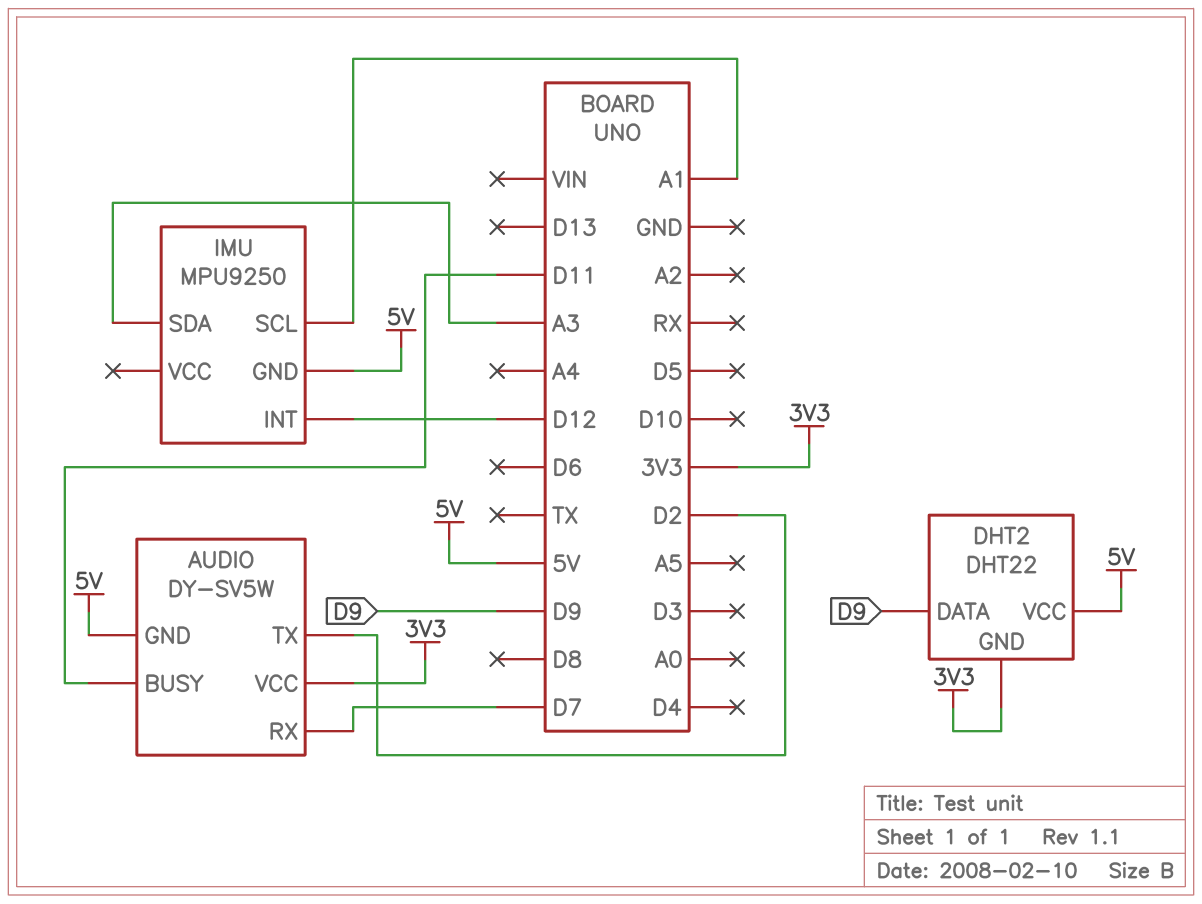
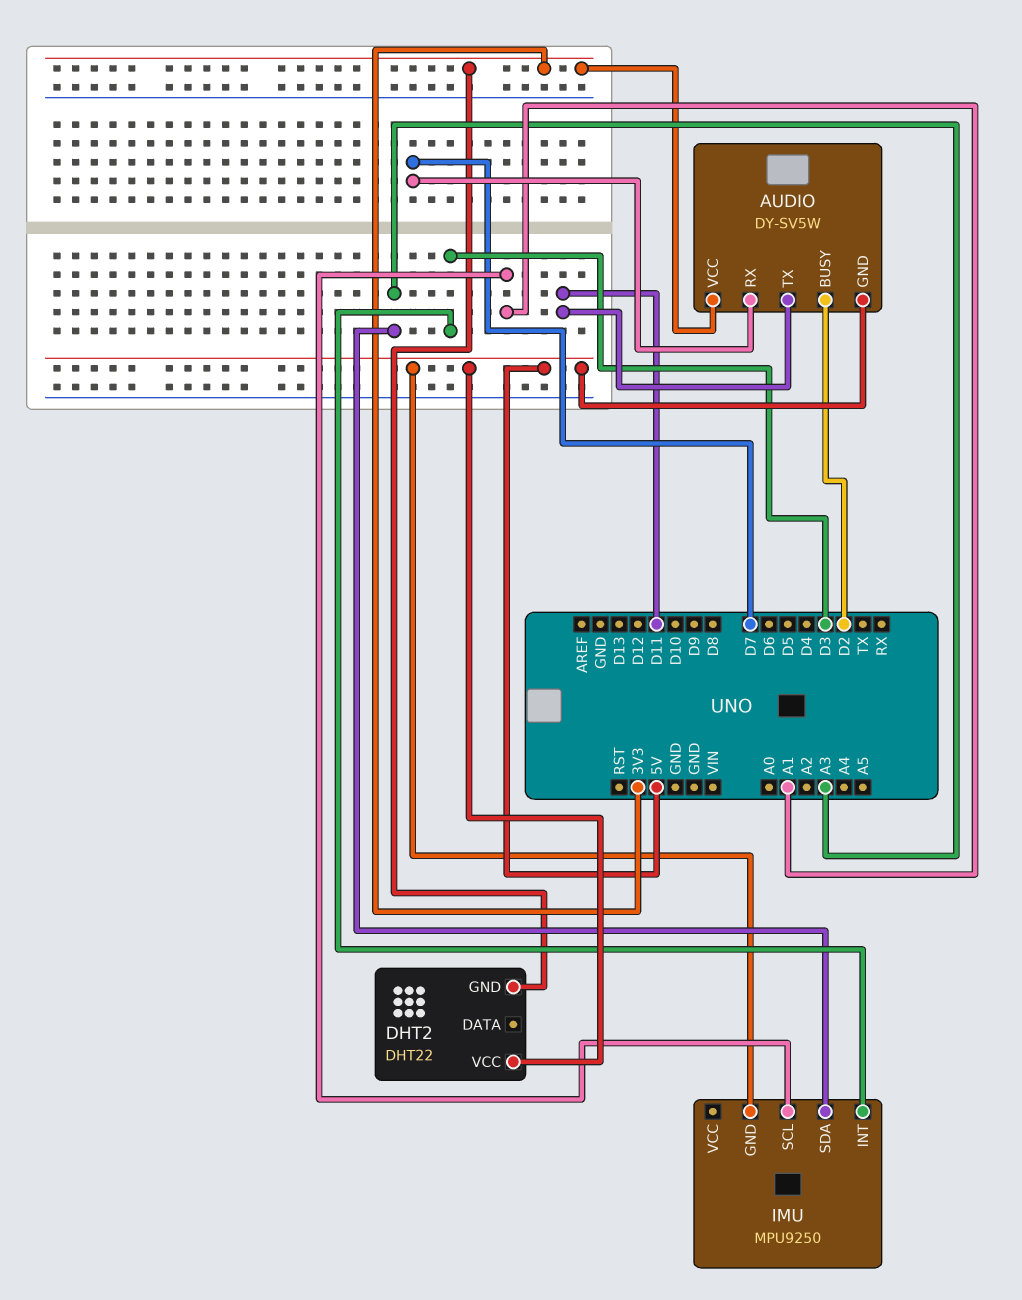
AUDIO pin BUSY: D11 -> D2
AUDIO pin TX: D2 -> D11
DHT2 pin DATA: D9 -> none
IMU pin INT: D12 -> D3

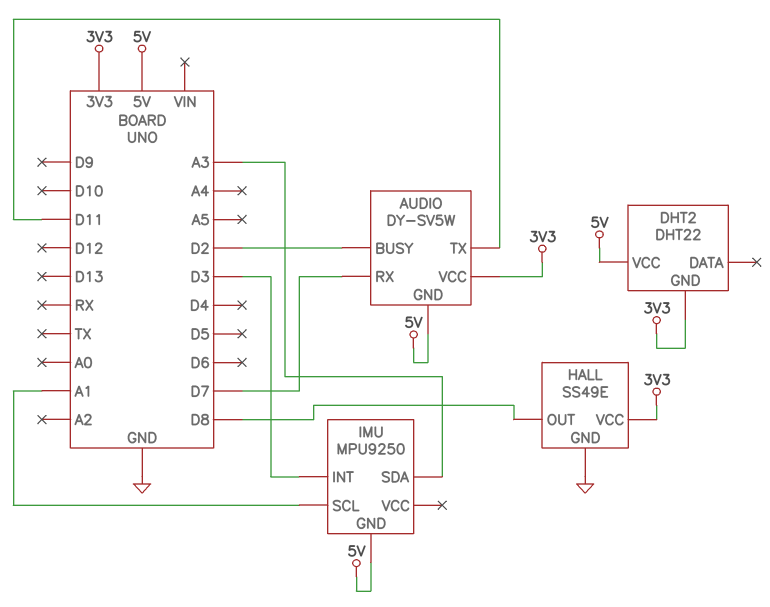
HALL: none -> SS49E
HALL pin GND: none -> GND
HALL pin OUT: none -> D8
HALL pin VCC: none -> 3V3

